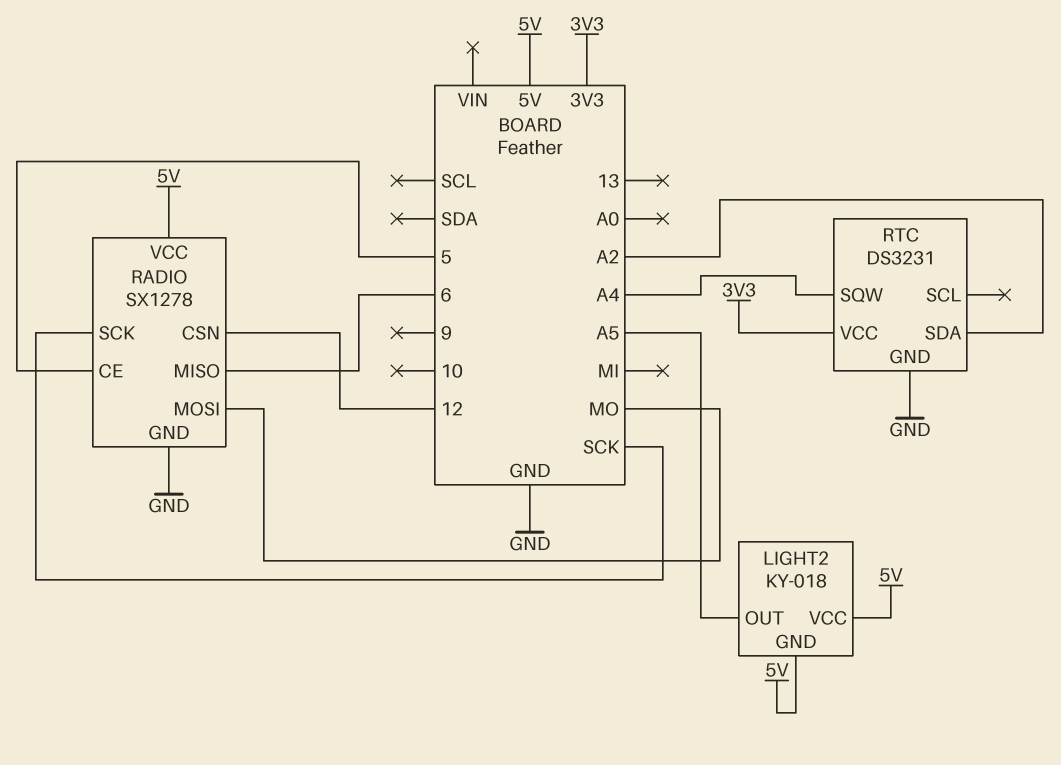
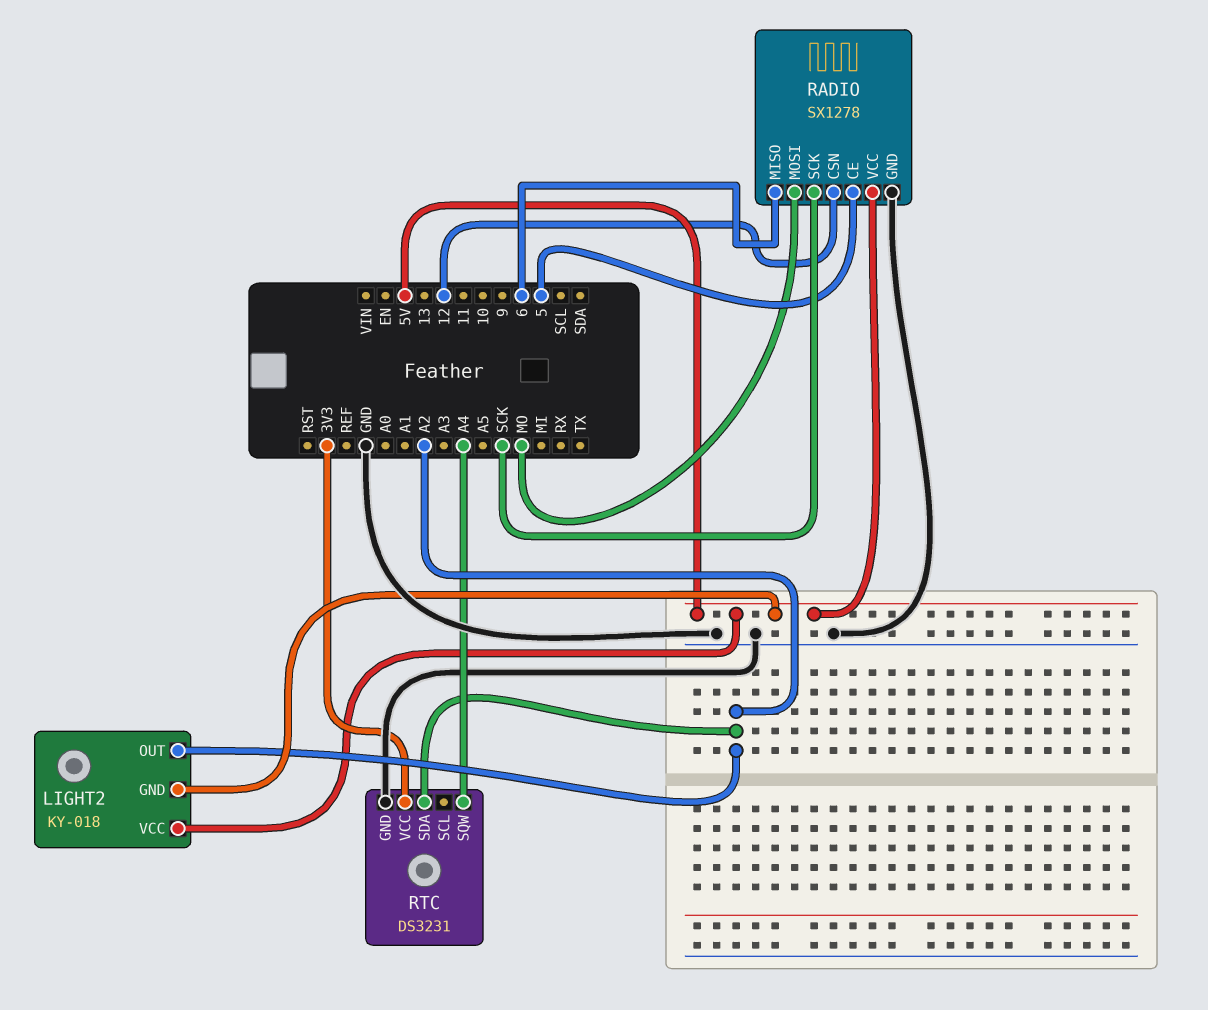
LIGHT2 pin OUT: A5 -> A2

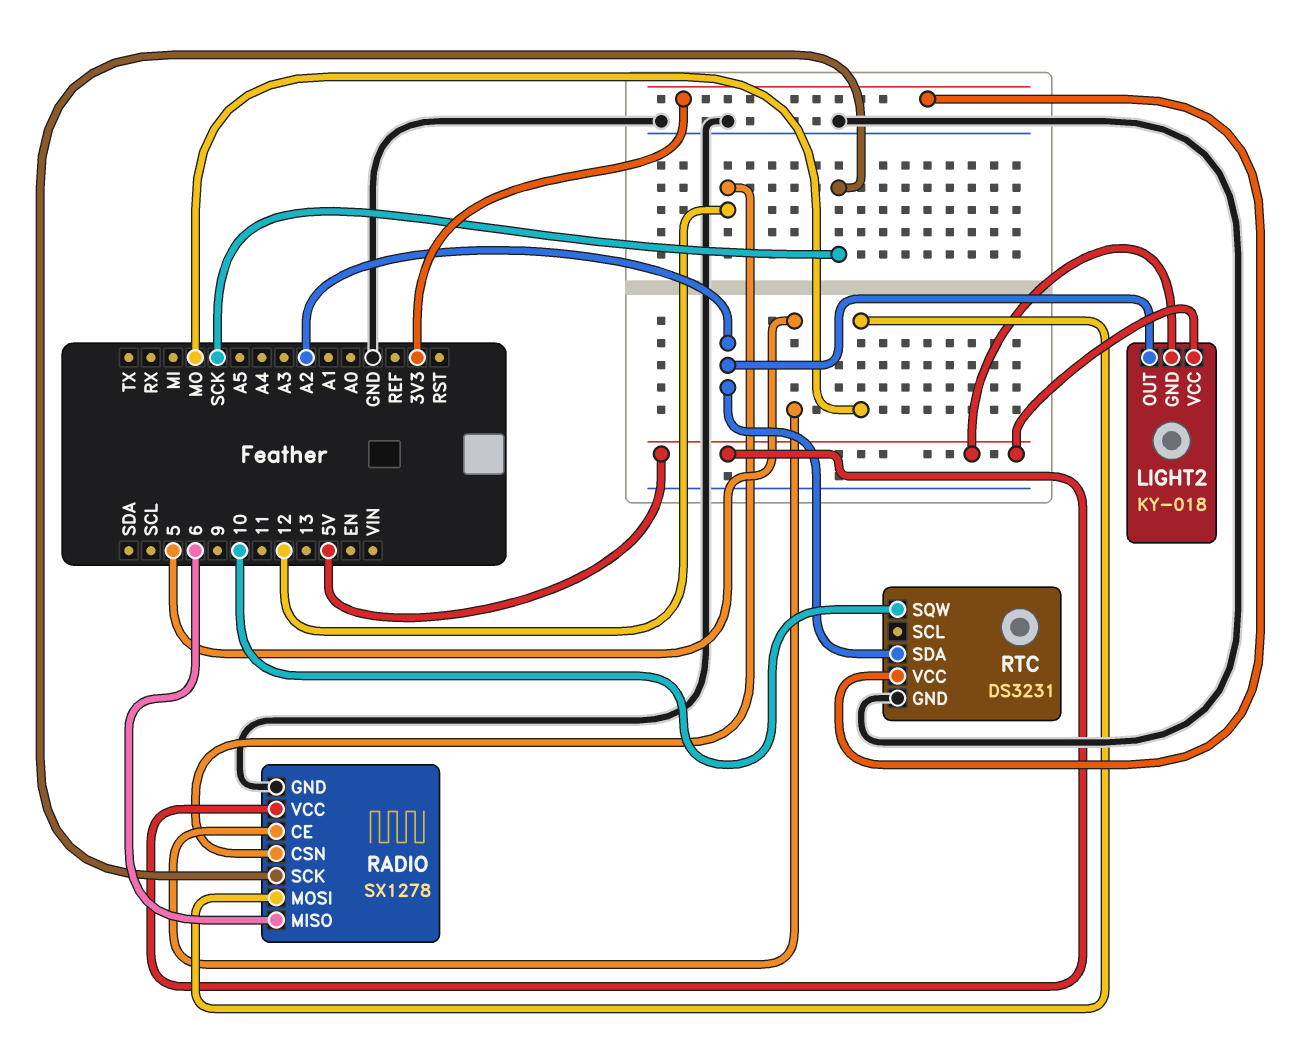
RTC pin SQW: A4 -> 10

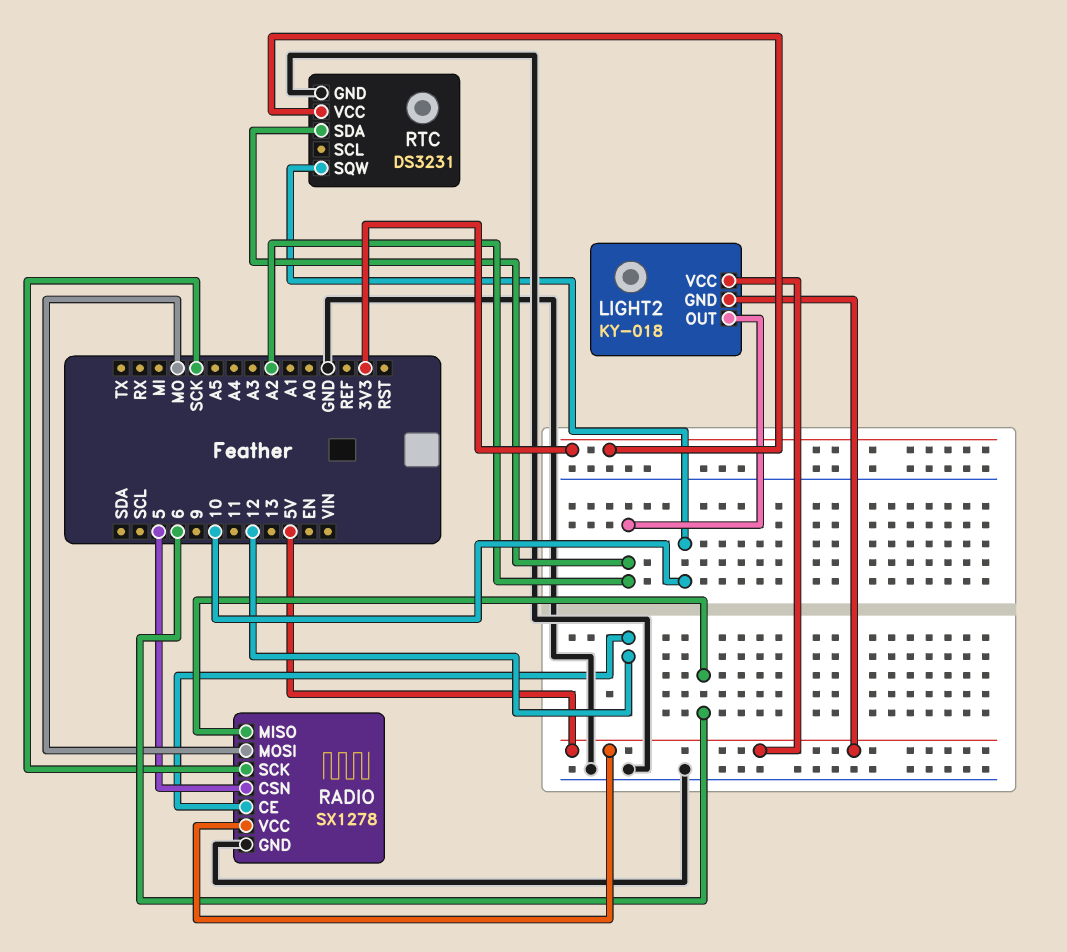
RADIO pin CE: 5 -> 12
RADIO pin CSN: 12 -> 5

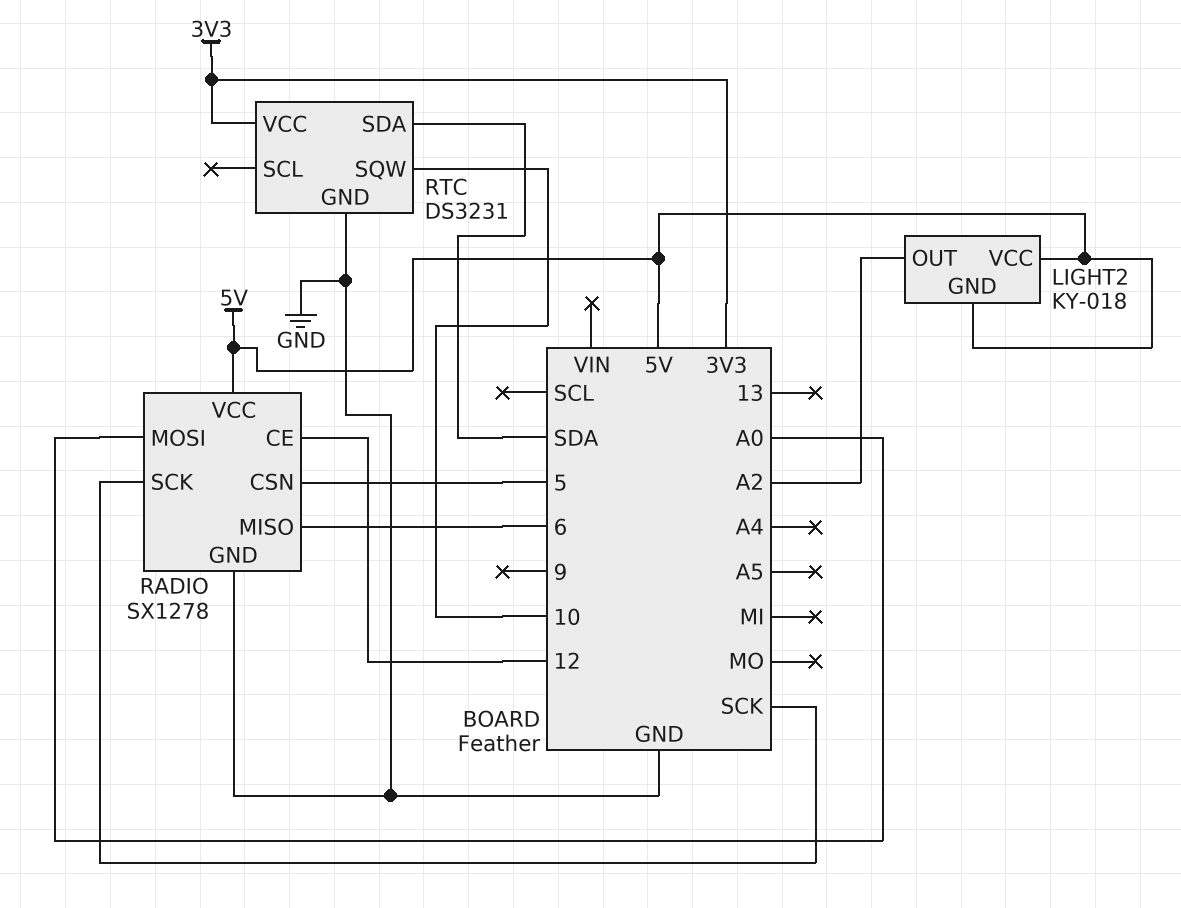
RADIO pin MOSI: MO -> A0
RTC pin SDA: A2 -> SDA

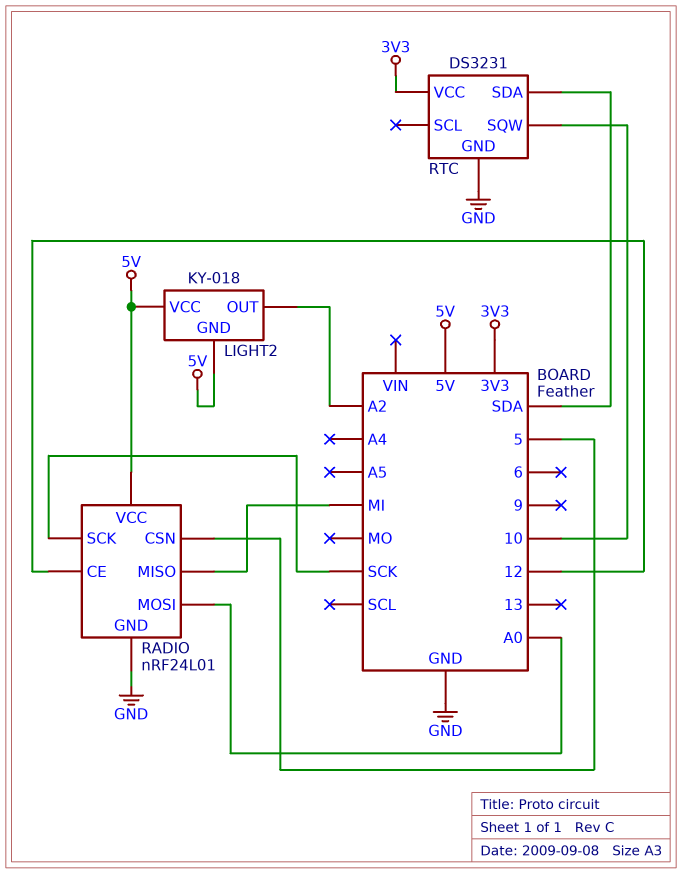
RADIO: SX1278 -> nRF24L01
RADIO pin MISO: 6 -> MI

